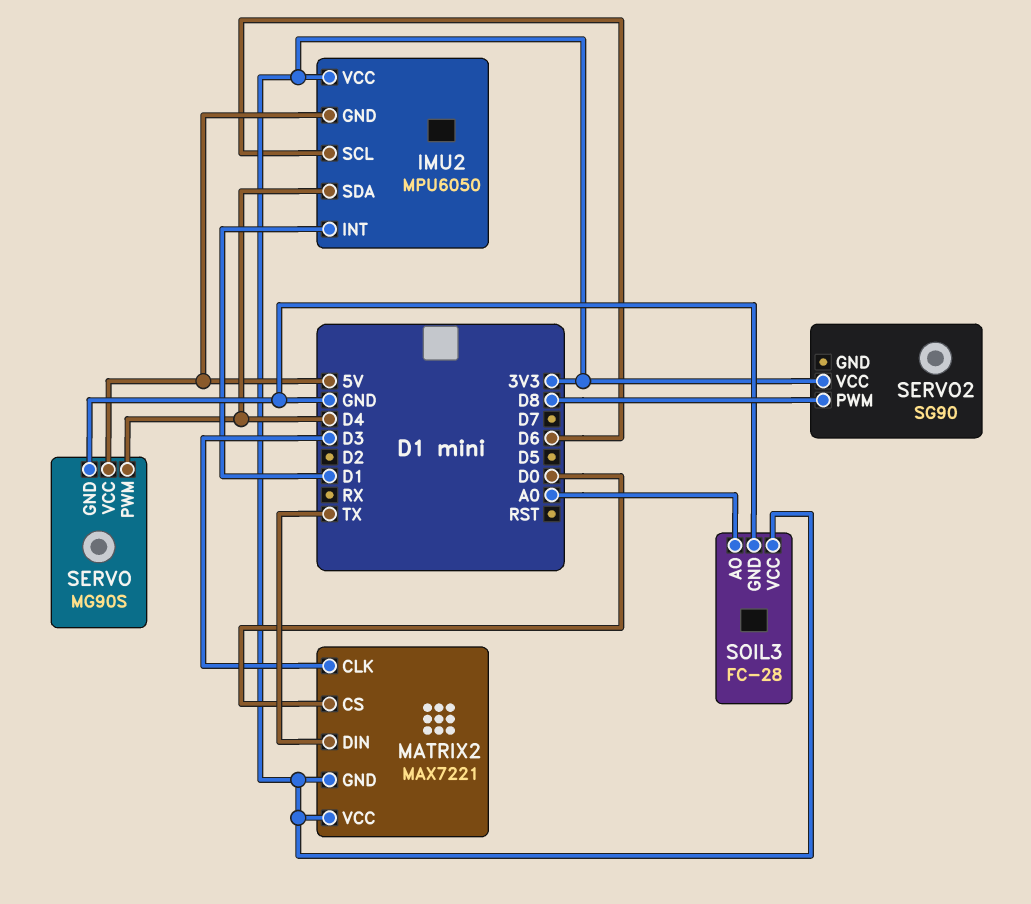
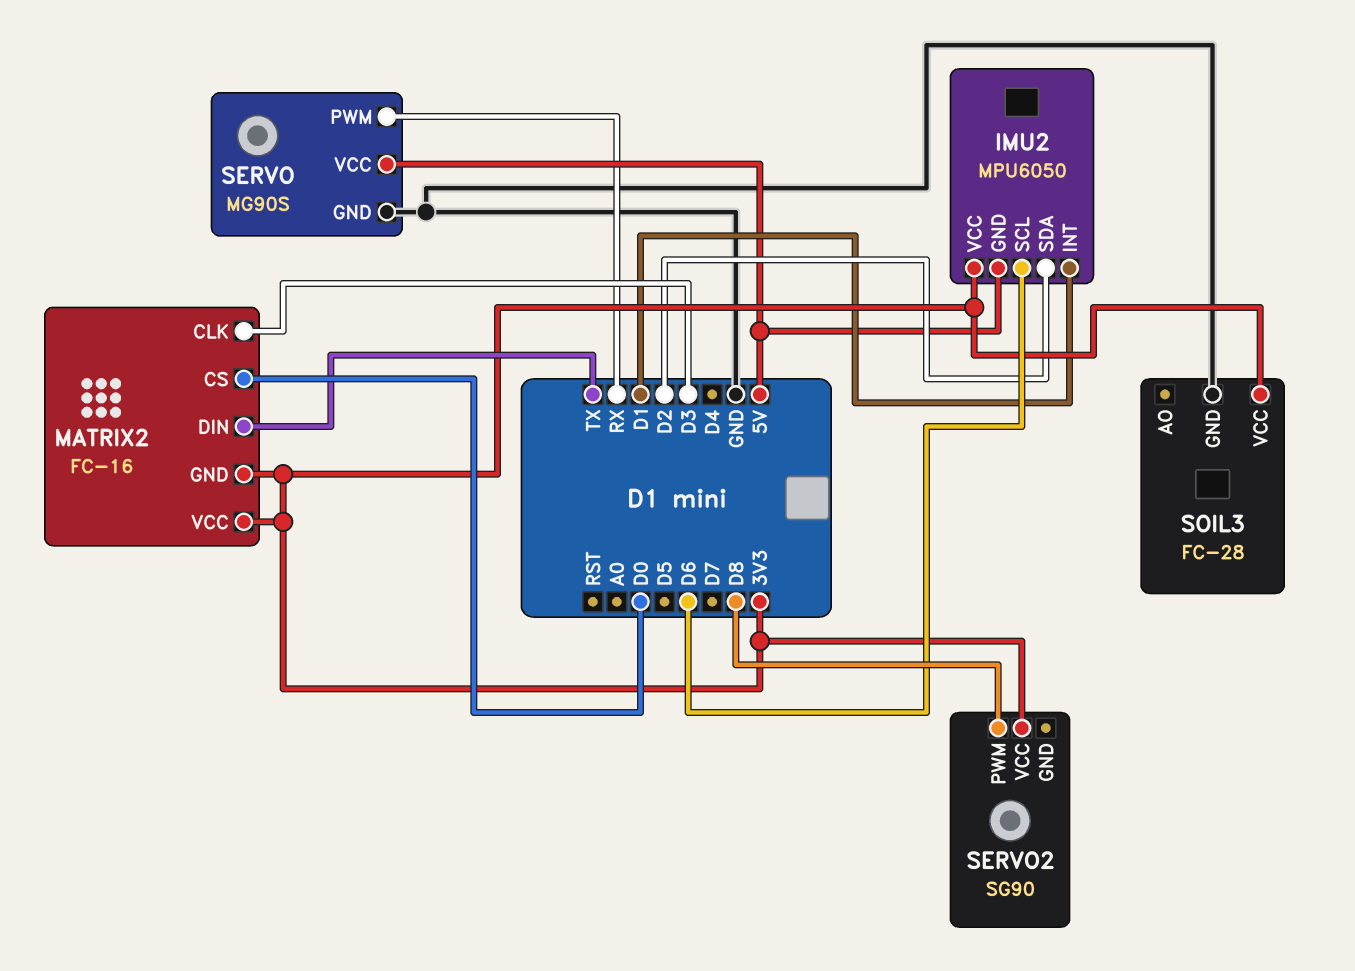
IMU2 pin SDA: D4 -> D2
MATRIX2: MAX7221 -> FC-16
SERVO pin PWM: D4 -> RX
SOIL3 pin AO: A0 -> none

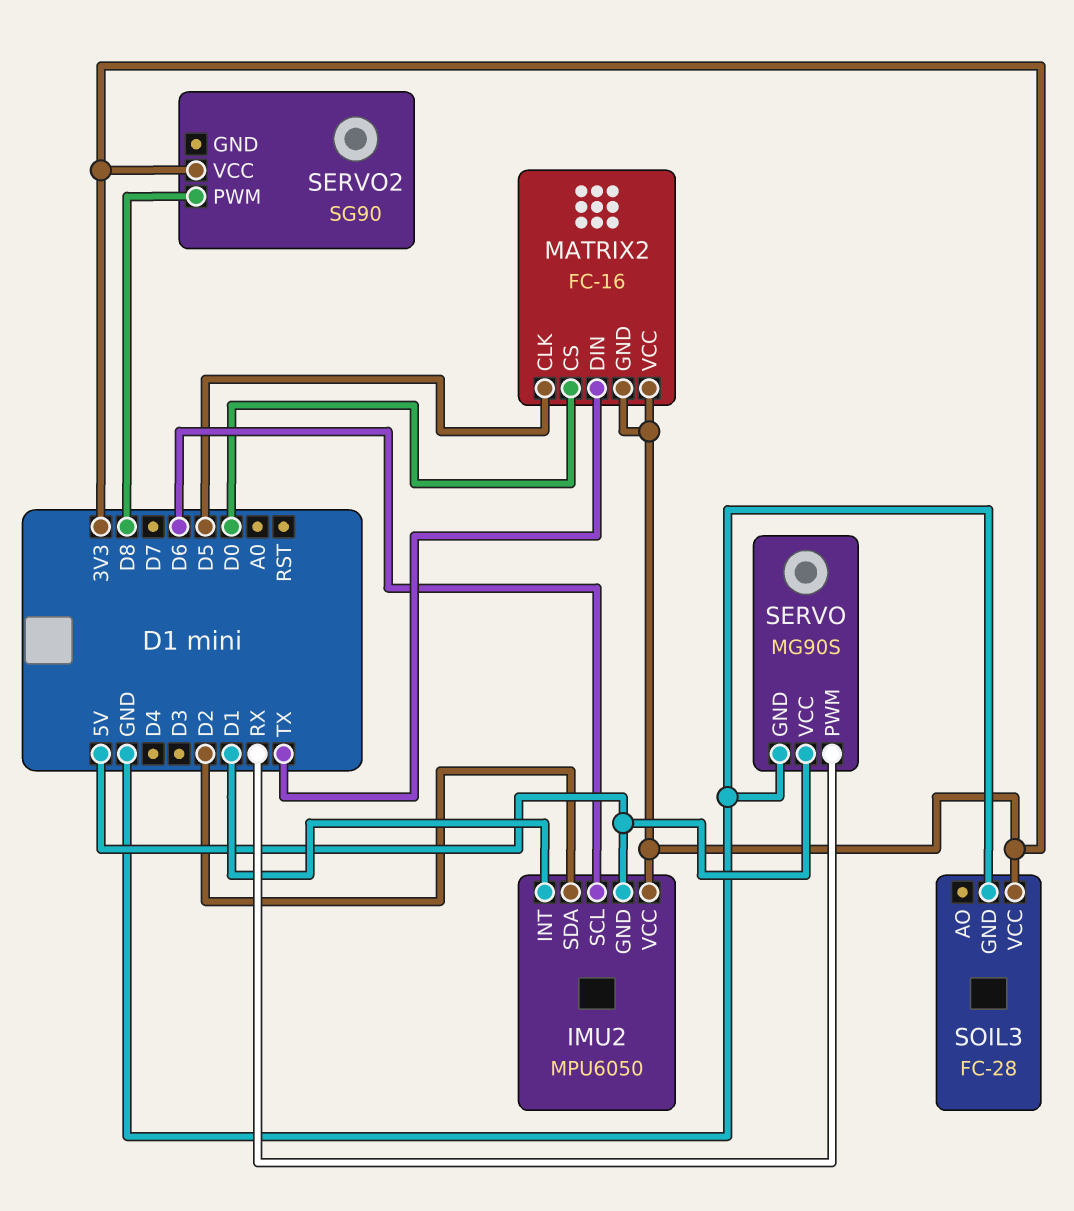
MATRIX2 pin CLK: D3 -> D5

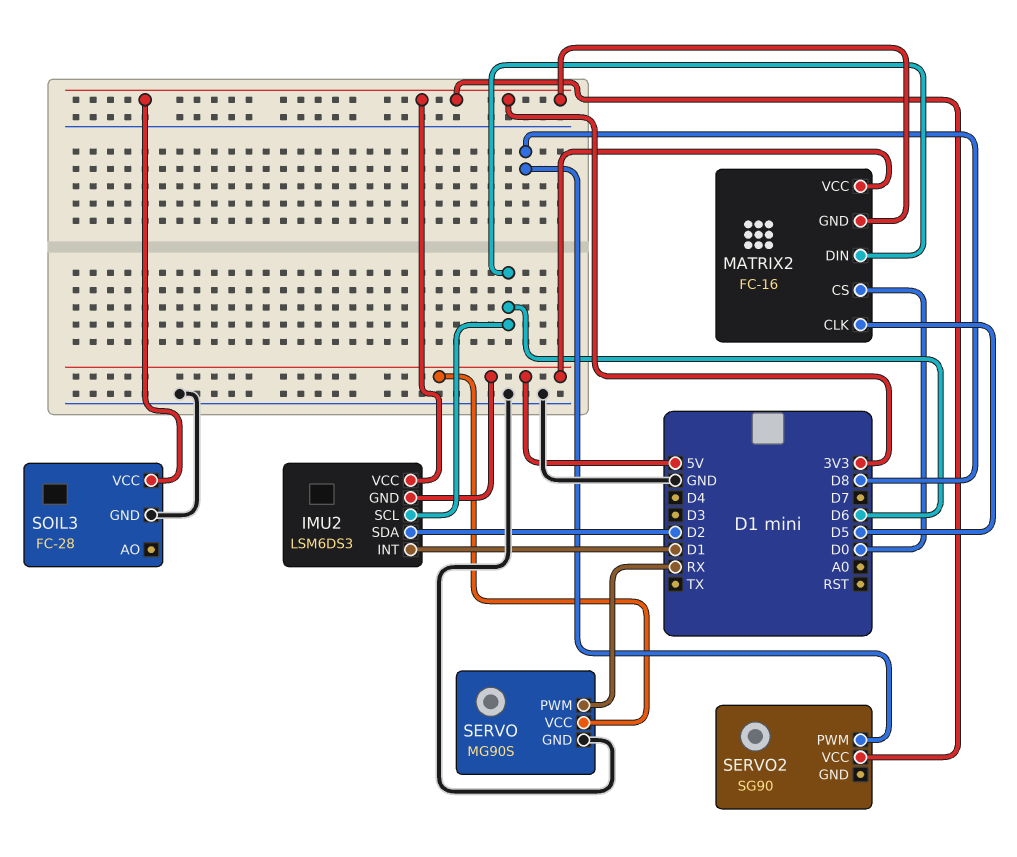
IMU2: MPU6050 -> LSM6DS3
MATRIX2 pin DIN: TX -> D6
MATRIX2 pin VCC: 3V3 -> 5V

